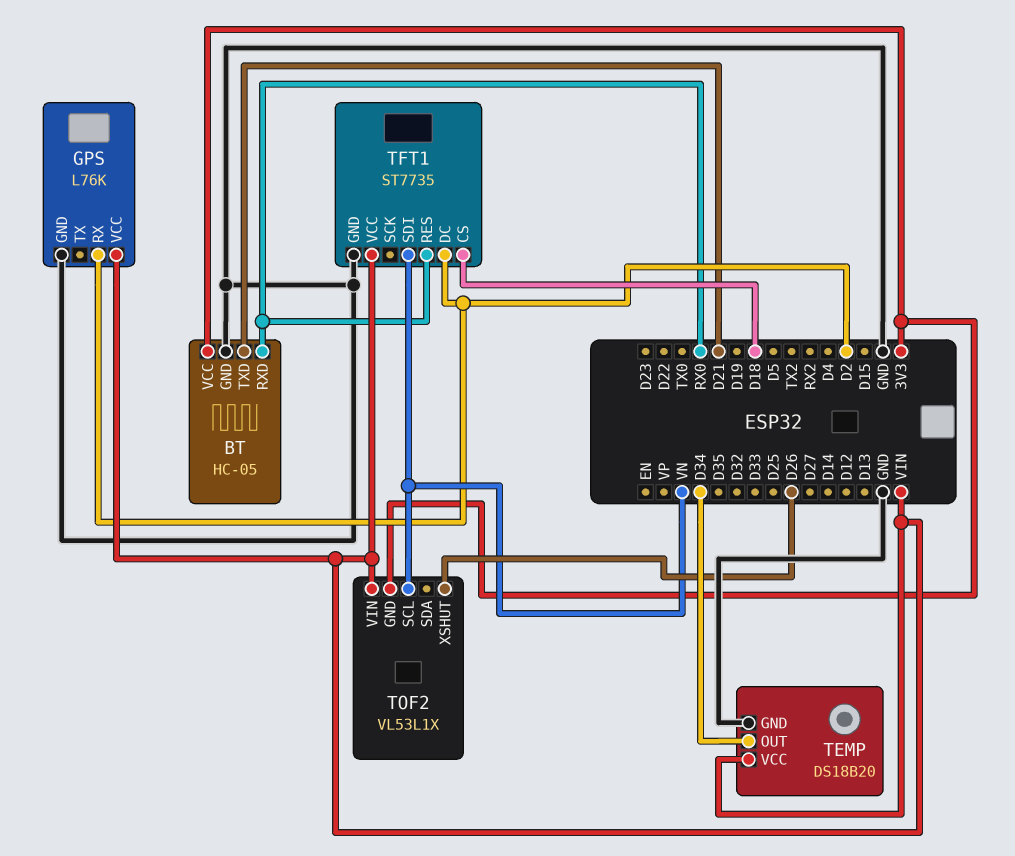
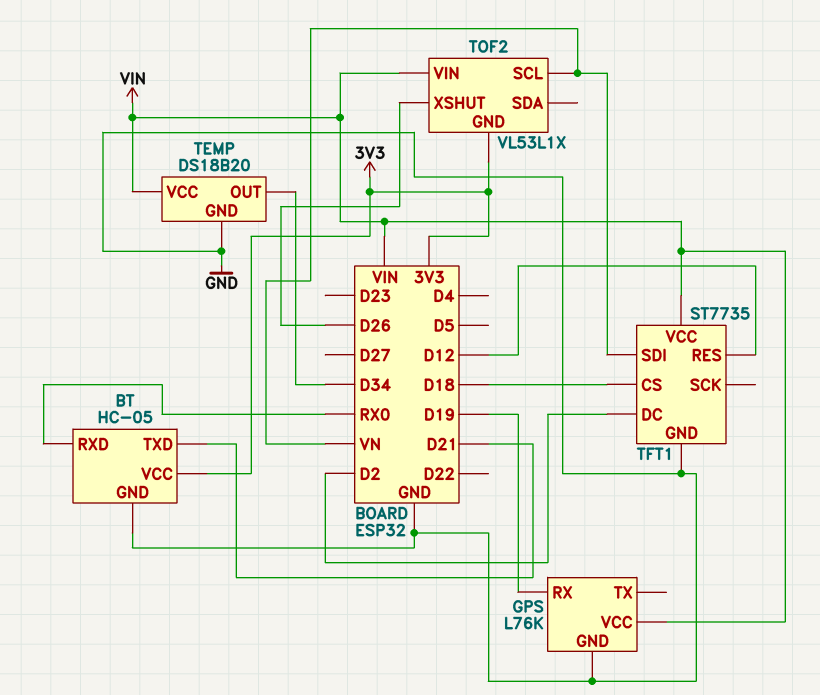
GPS pin RX: D2 -> D19
TFT1 pin RES: RX0 -> D12

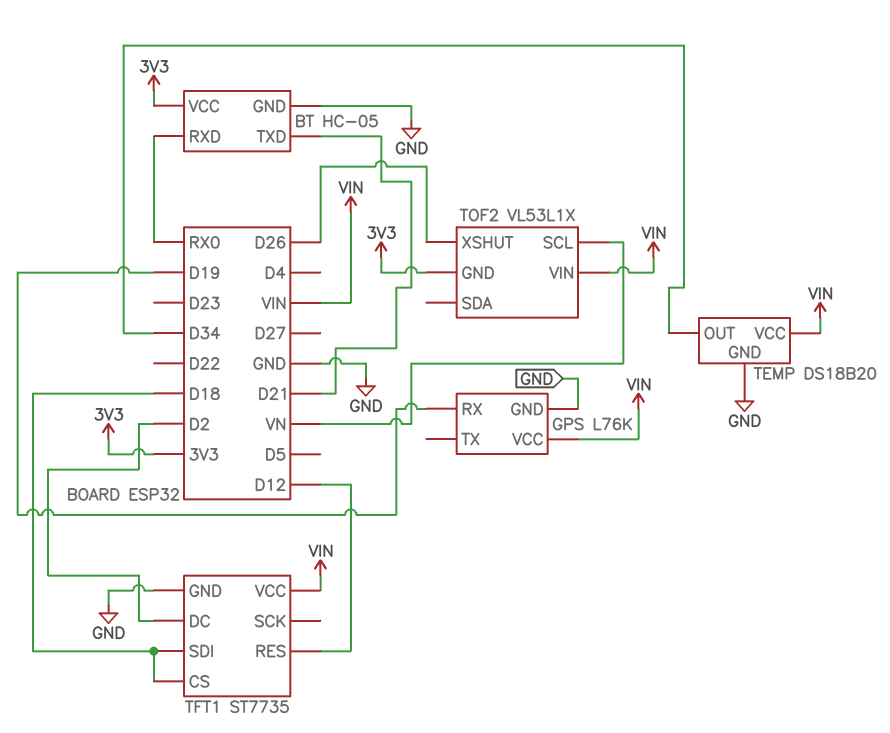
TFT1 pin SDI: VN -> D18

